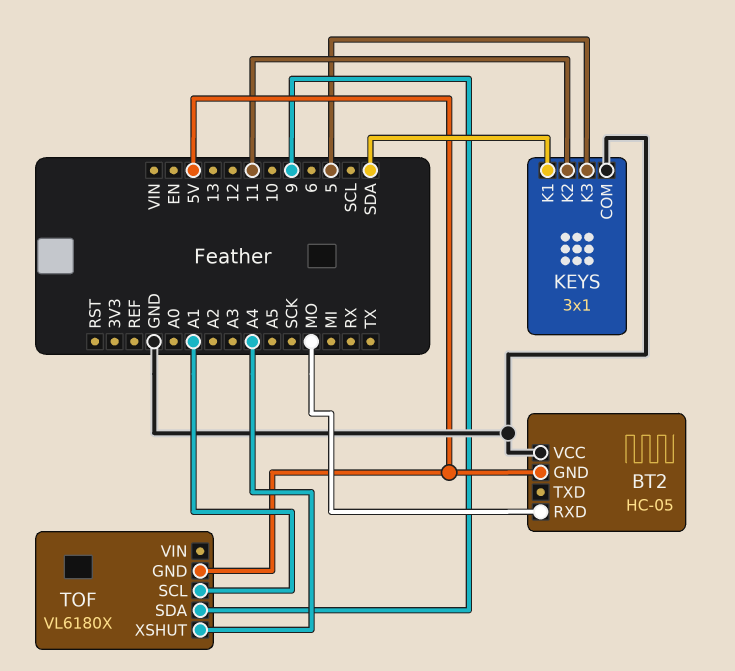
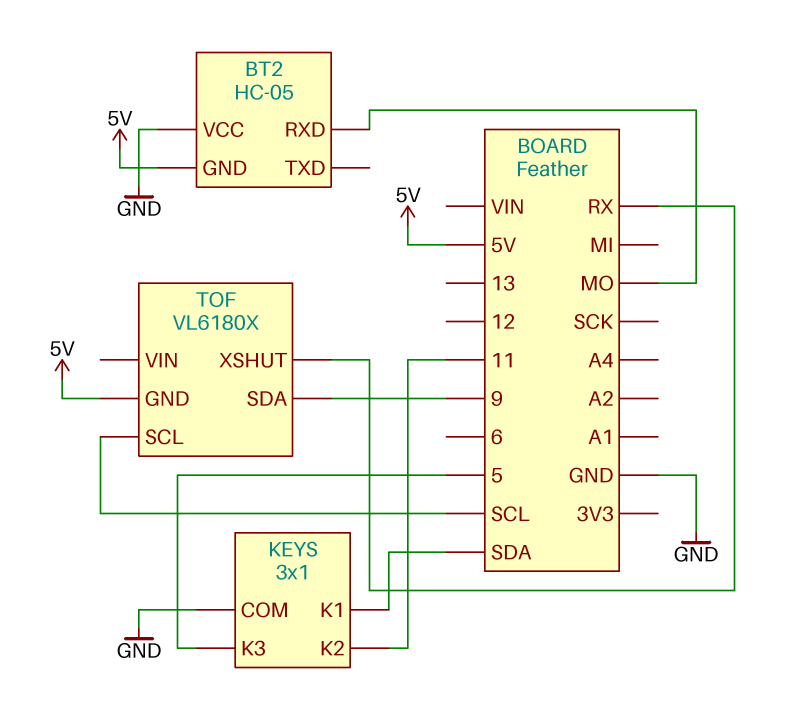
TOF pin SCL: A1 -> SCL
TOF pin XSHUT: A4 -> RX

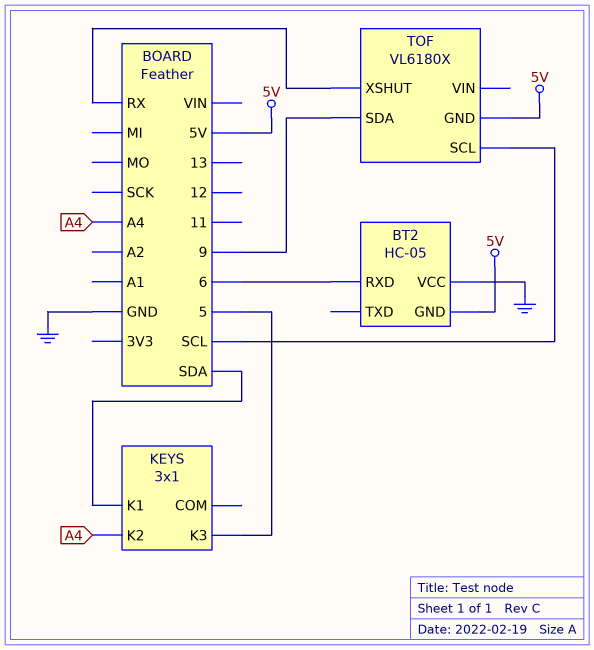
BT2 pin RXD: MO -> 6
KEYS pin COM: GND -> none
KEYS pin K2: 11 -> A4

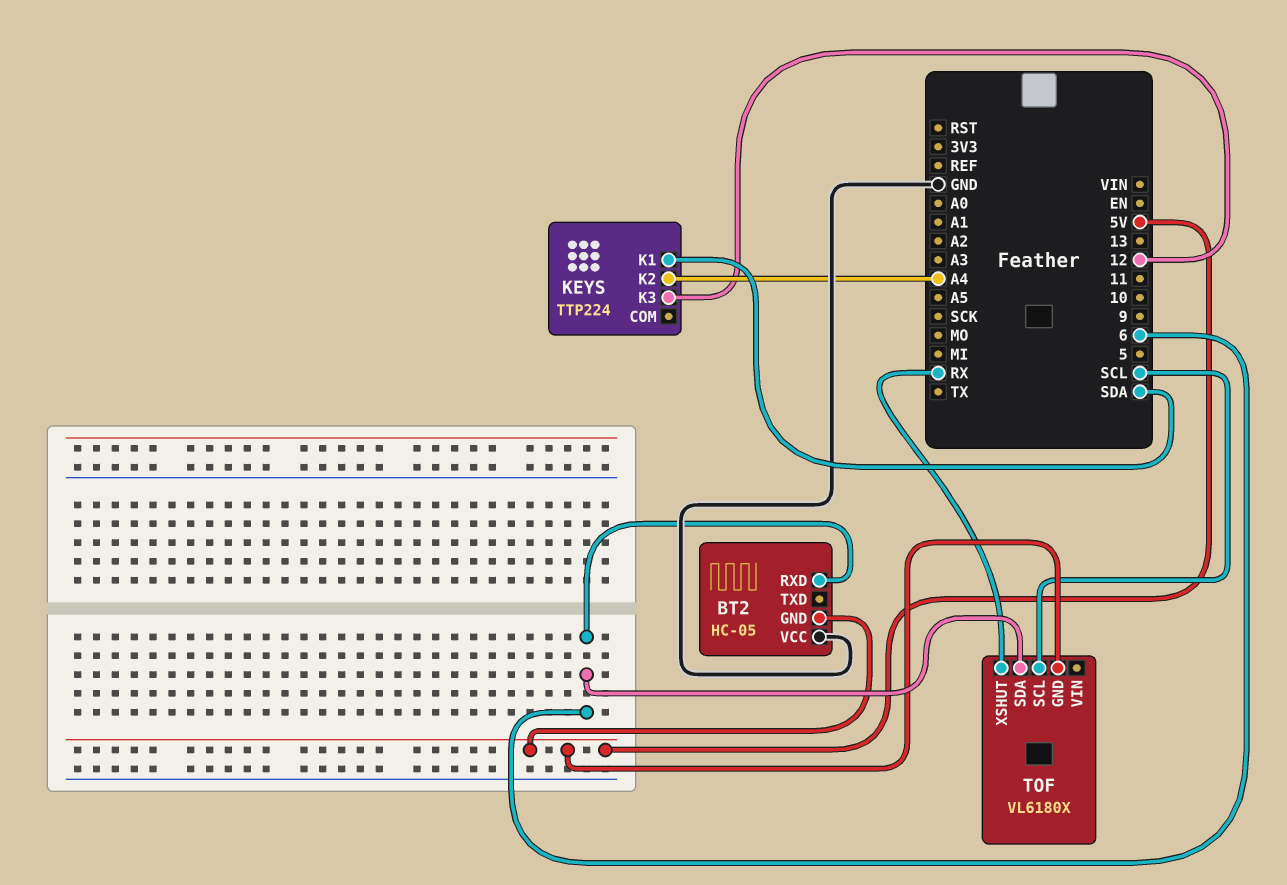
KEYS: 3x1 -> TTP224
KEYS pin K3: 5 -> 12
TOF pin SDA: 9 -> 6

